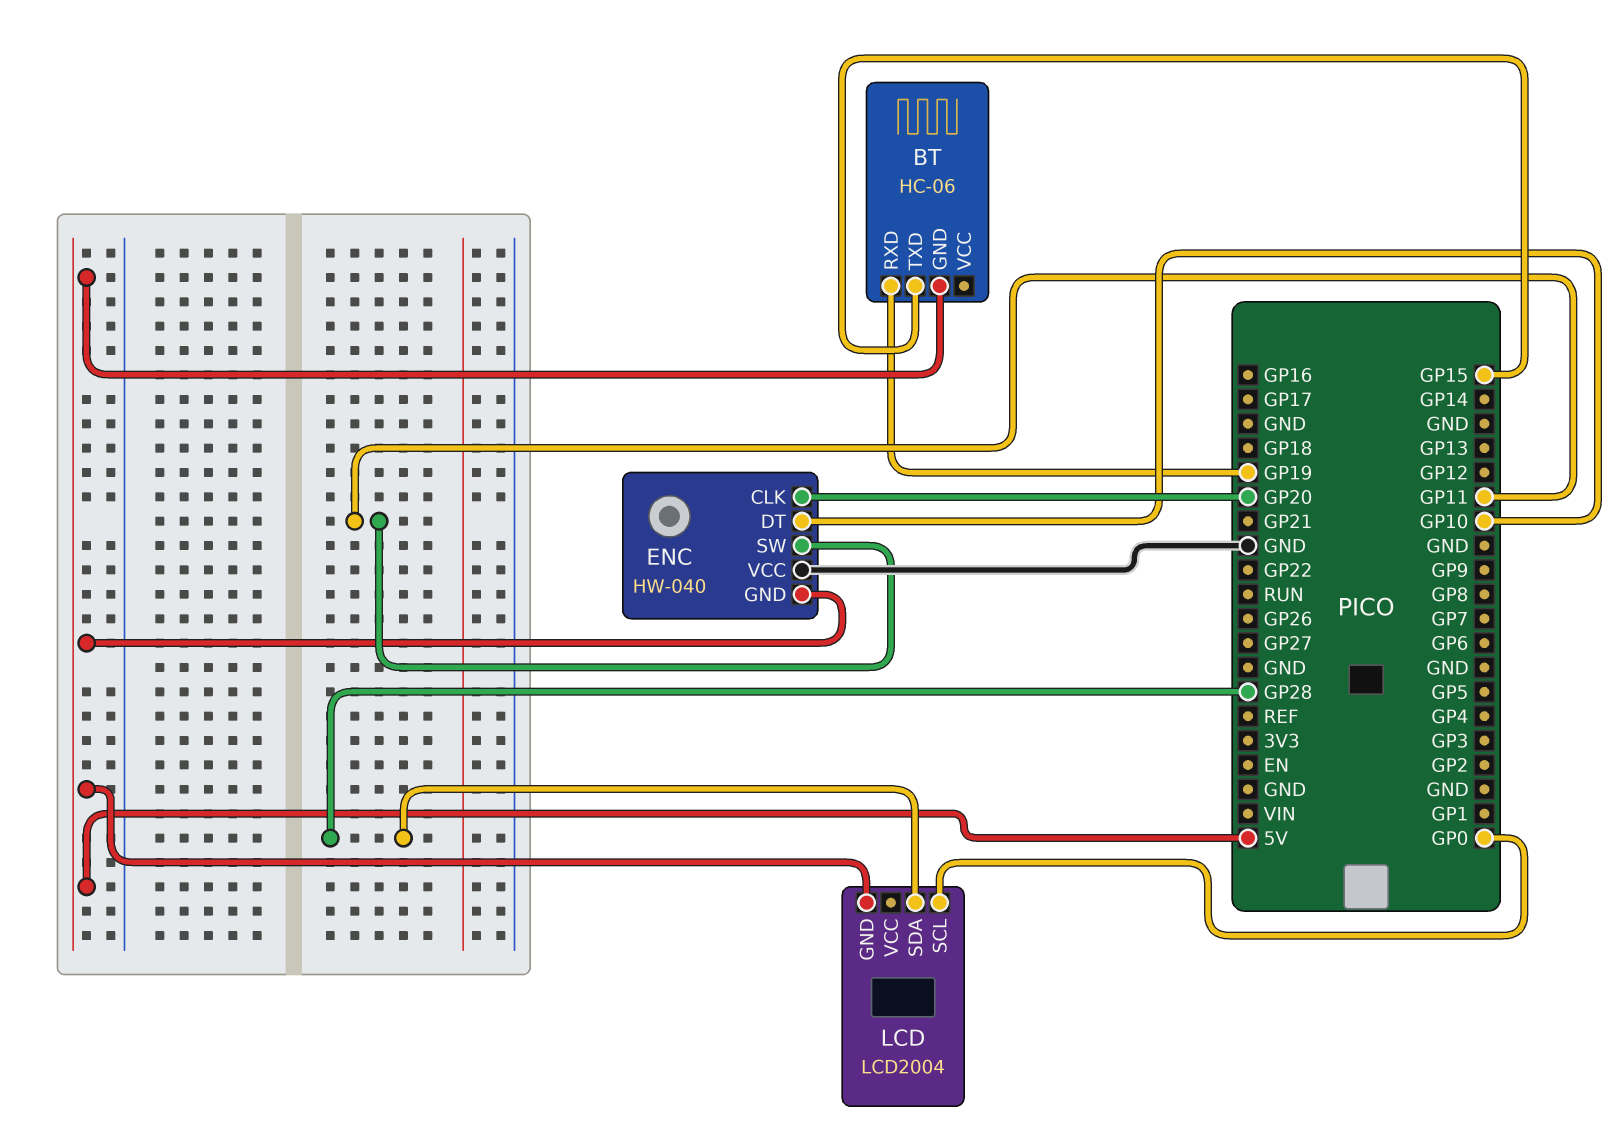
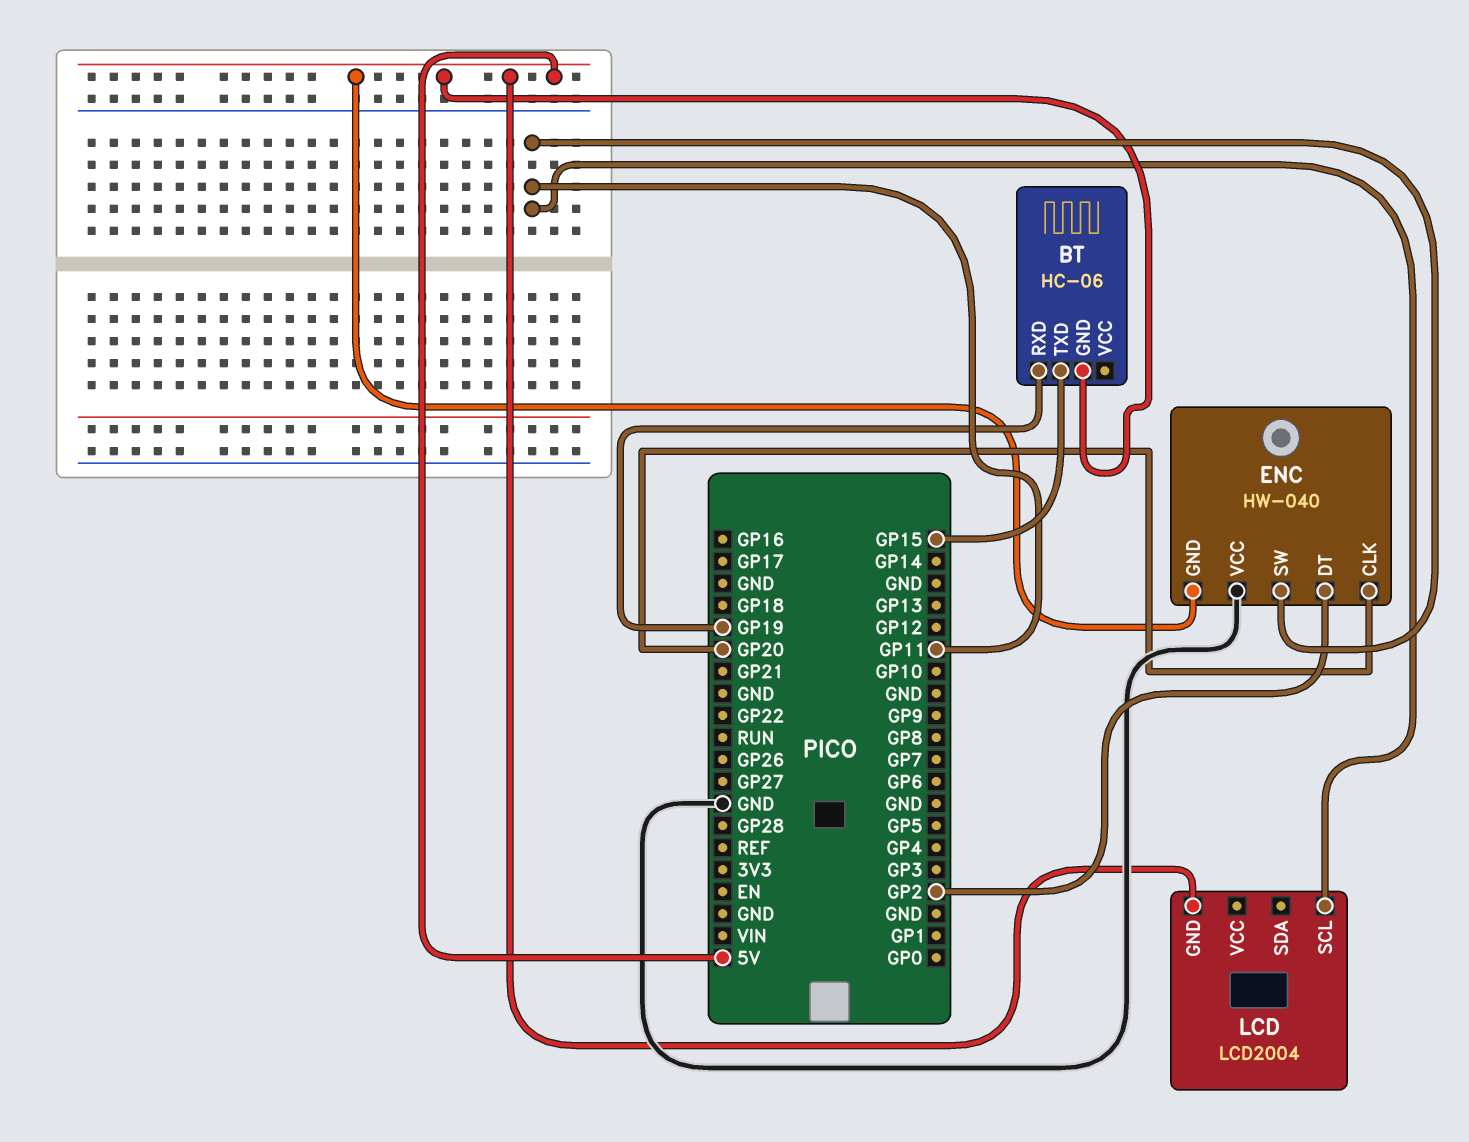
ENC pin DT: GP10 -> GP2
LCD pin SCL: GP0 -> GP11
LCD pin SDA: GP28 -> none

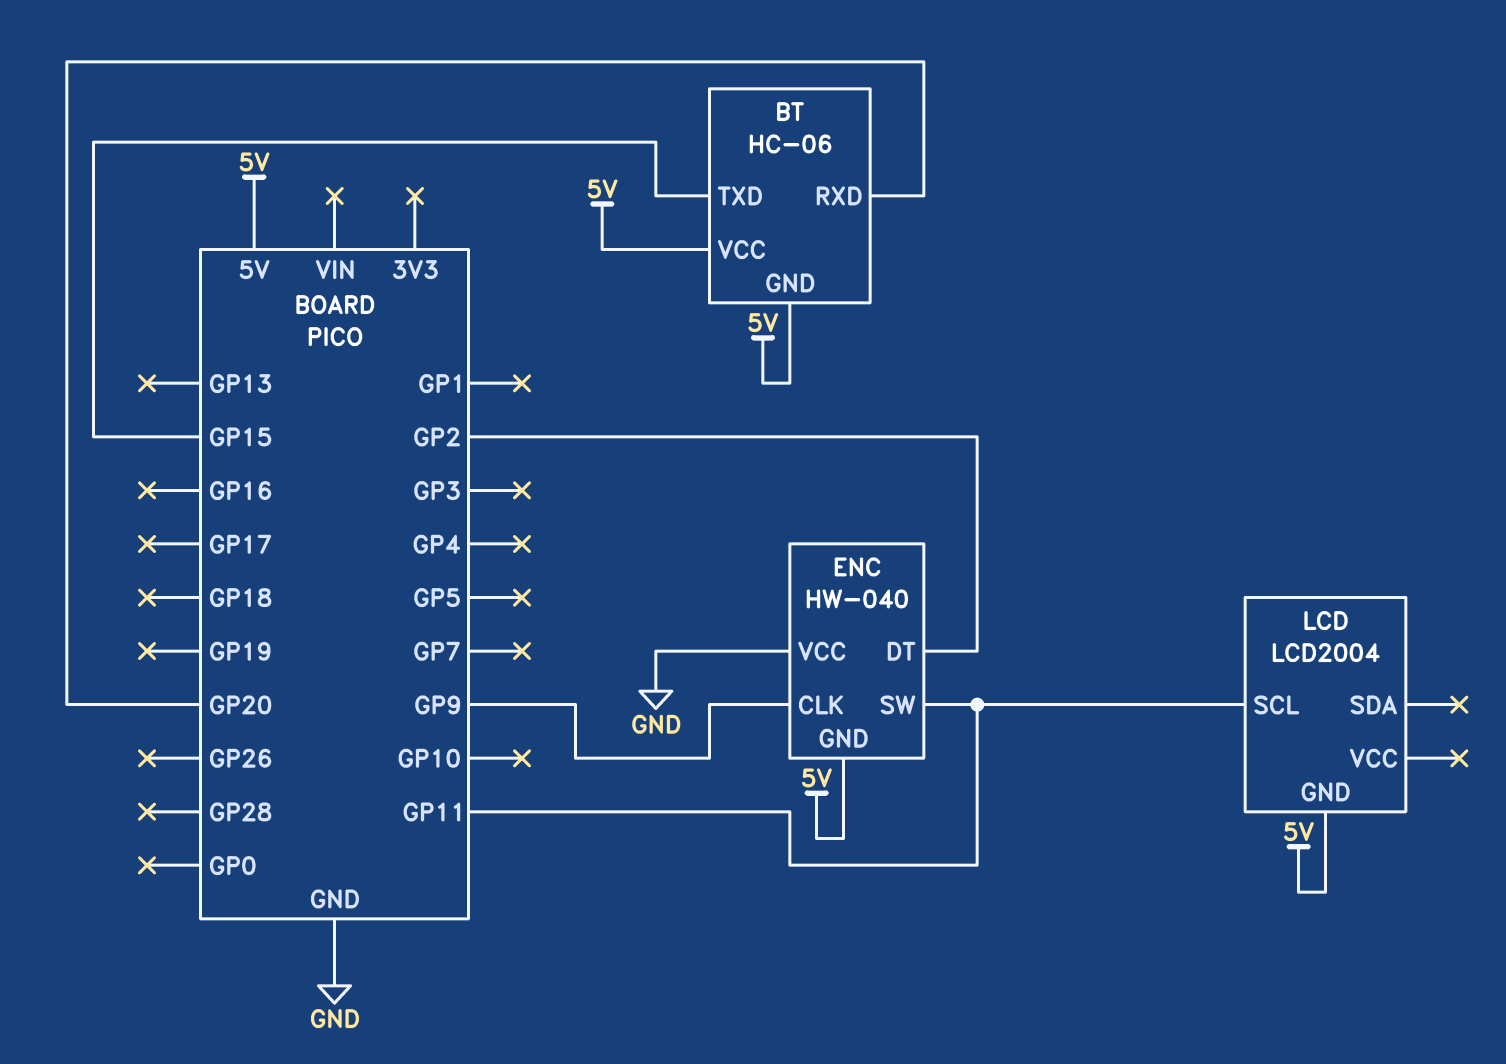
BT pin RXD: GP19 -> GP20
BT pin VCC: none -> 5V
ENC pin CLK: GP20 -> GP9

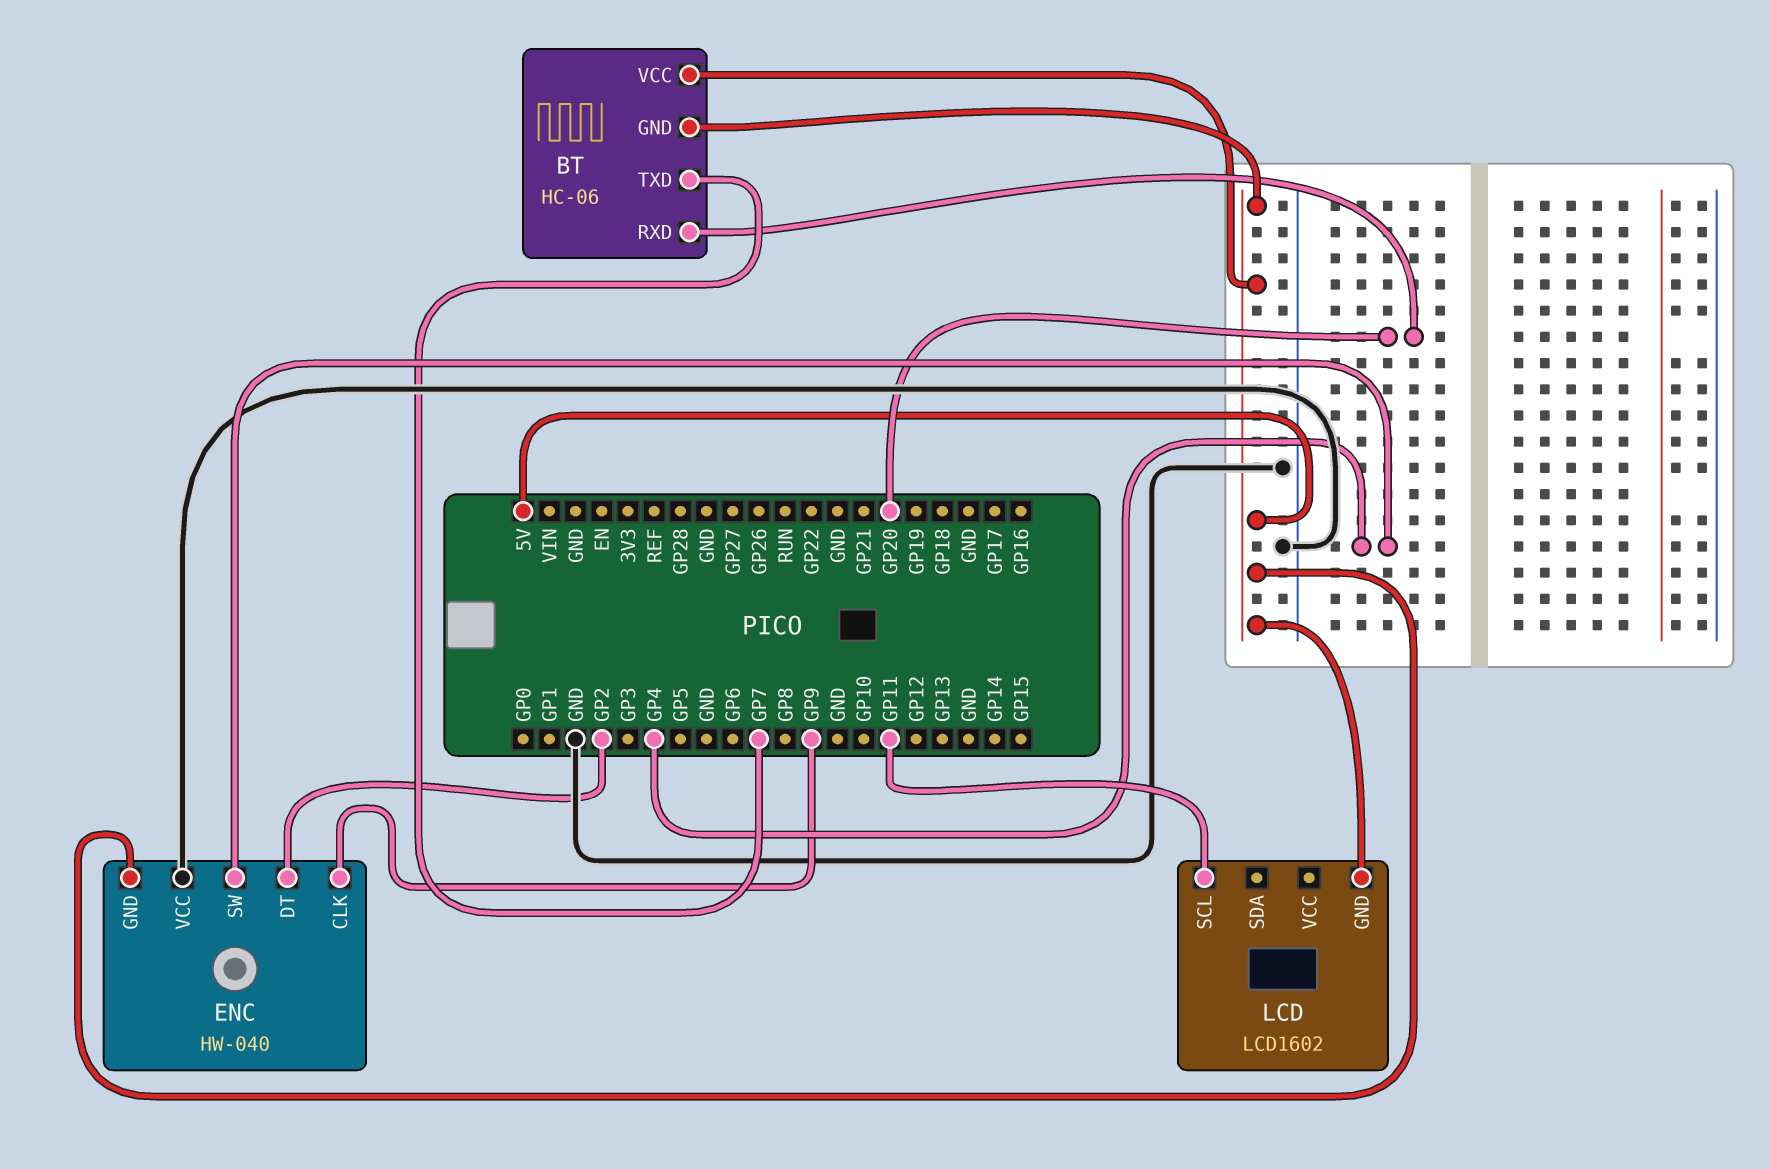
BT pin TXD: GP15 -> GP7
ENC pin SW: GP11 -> GP4
LCD: LCD2004 -> LCD1602

